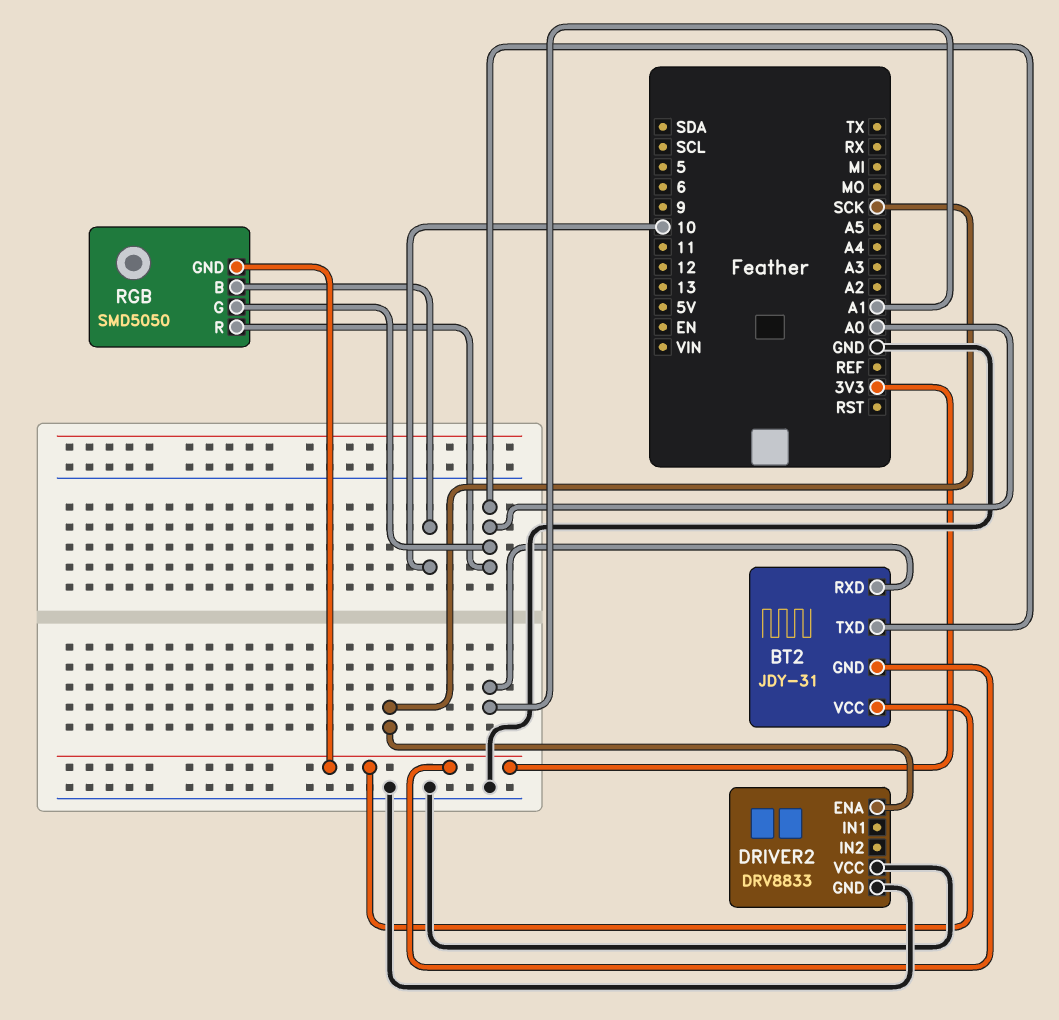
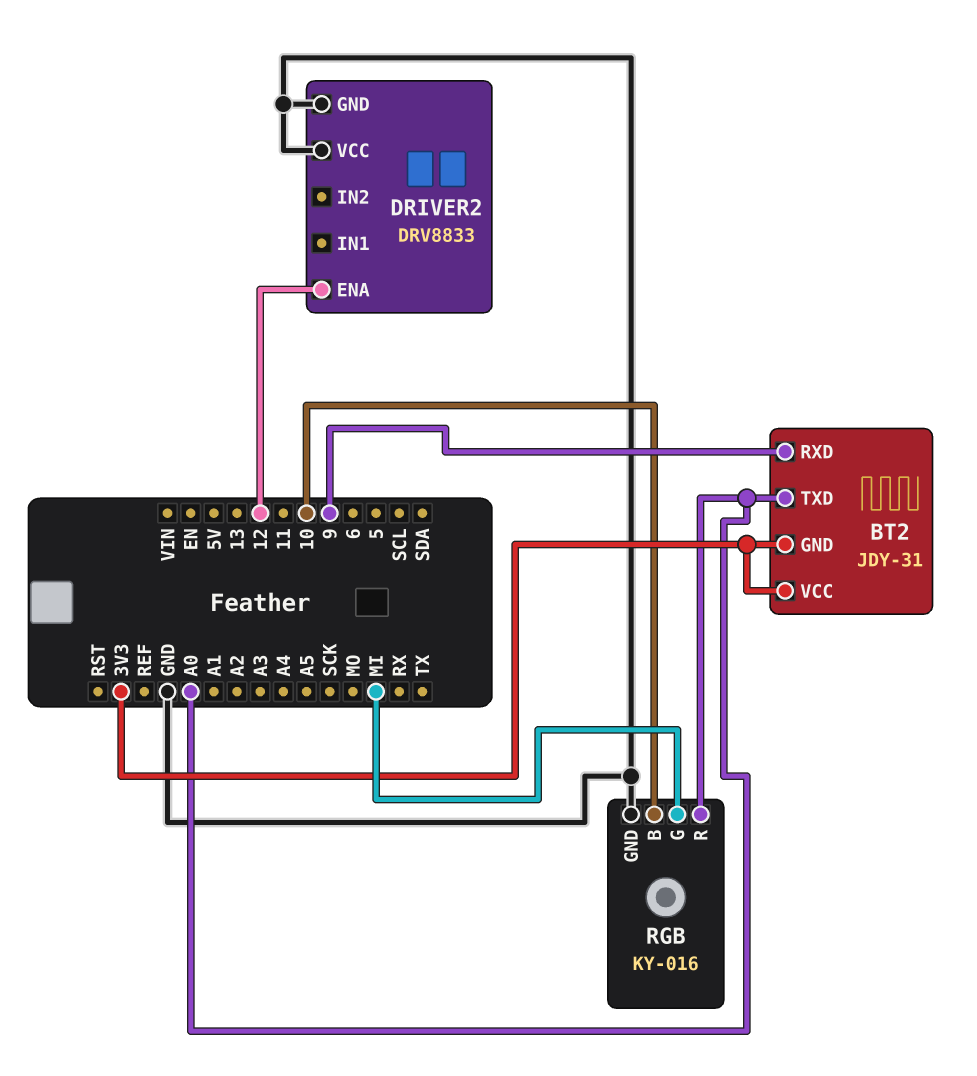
BT2 pin RXD: A1 -> 9
DRIVER2 pin ENA: SCK -> 12
RGB: SMD5050 -> KY-016
RGB pin G: A0 -> MI
RGB pin GND: 3V3 -> GND

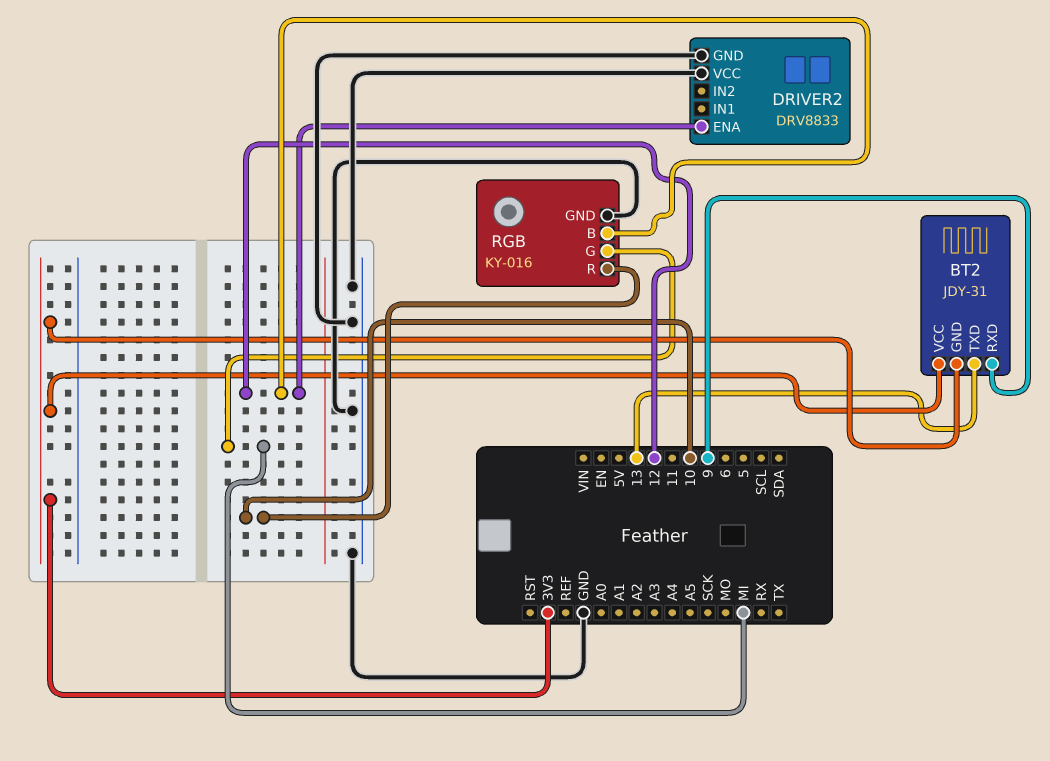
BT2 pin TXD: A0 -> 13
RGB pin B: 10 -> 12
RGB pin R: A0 -> 10

